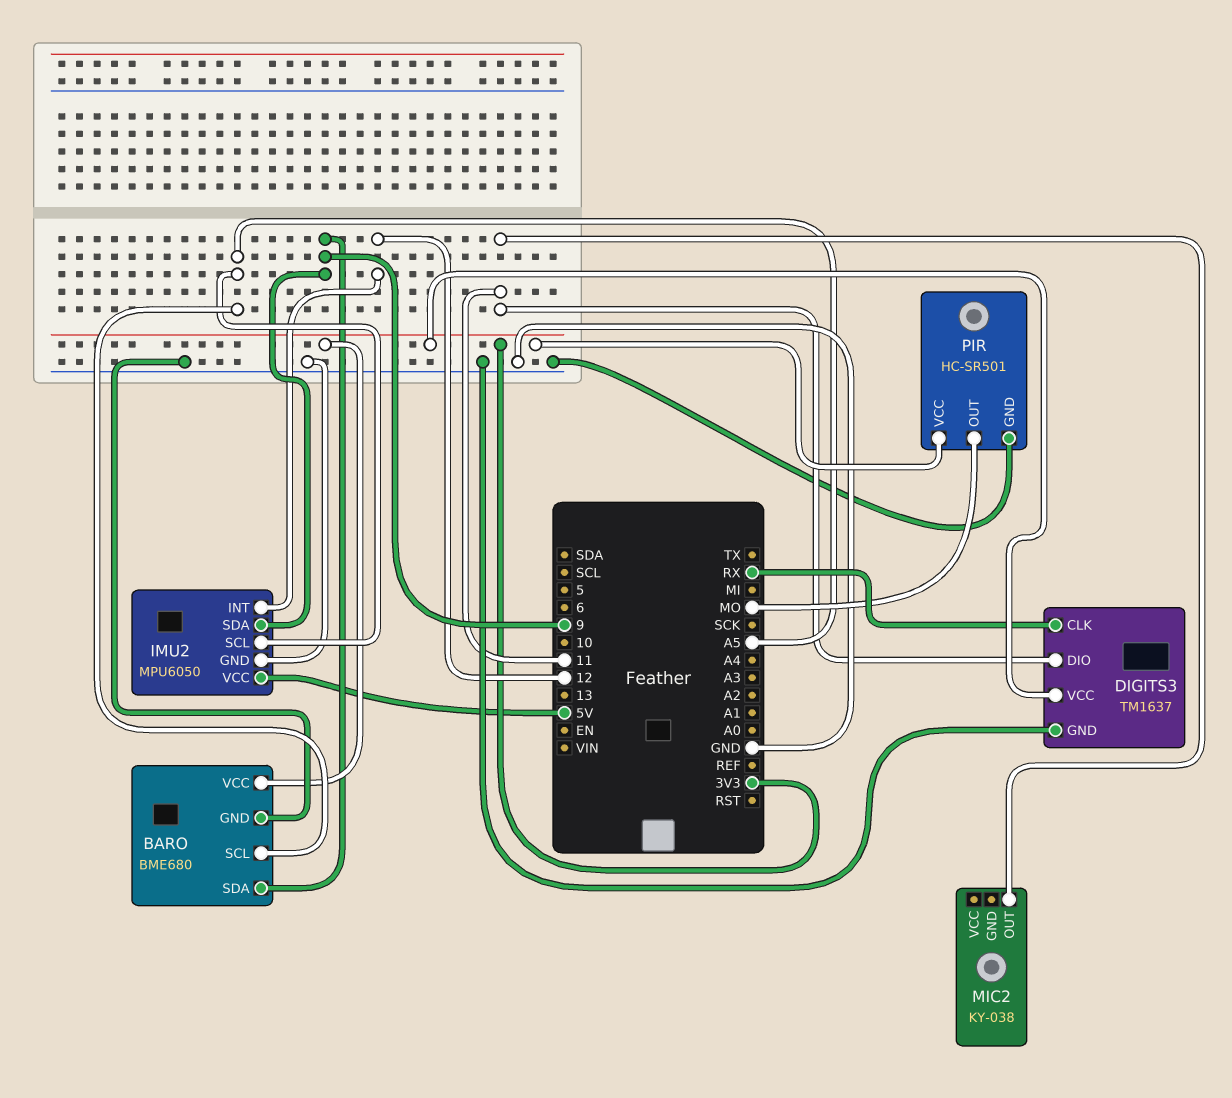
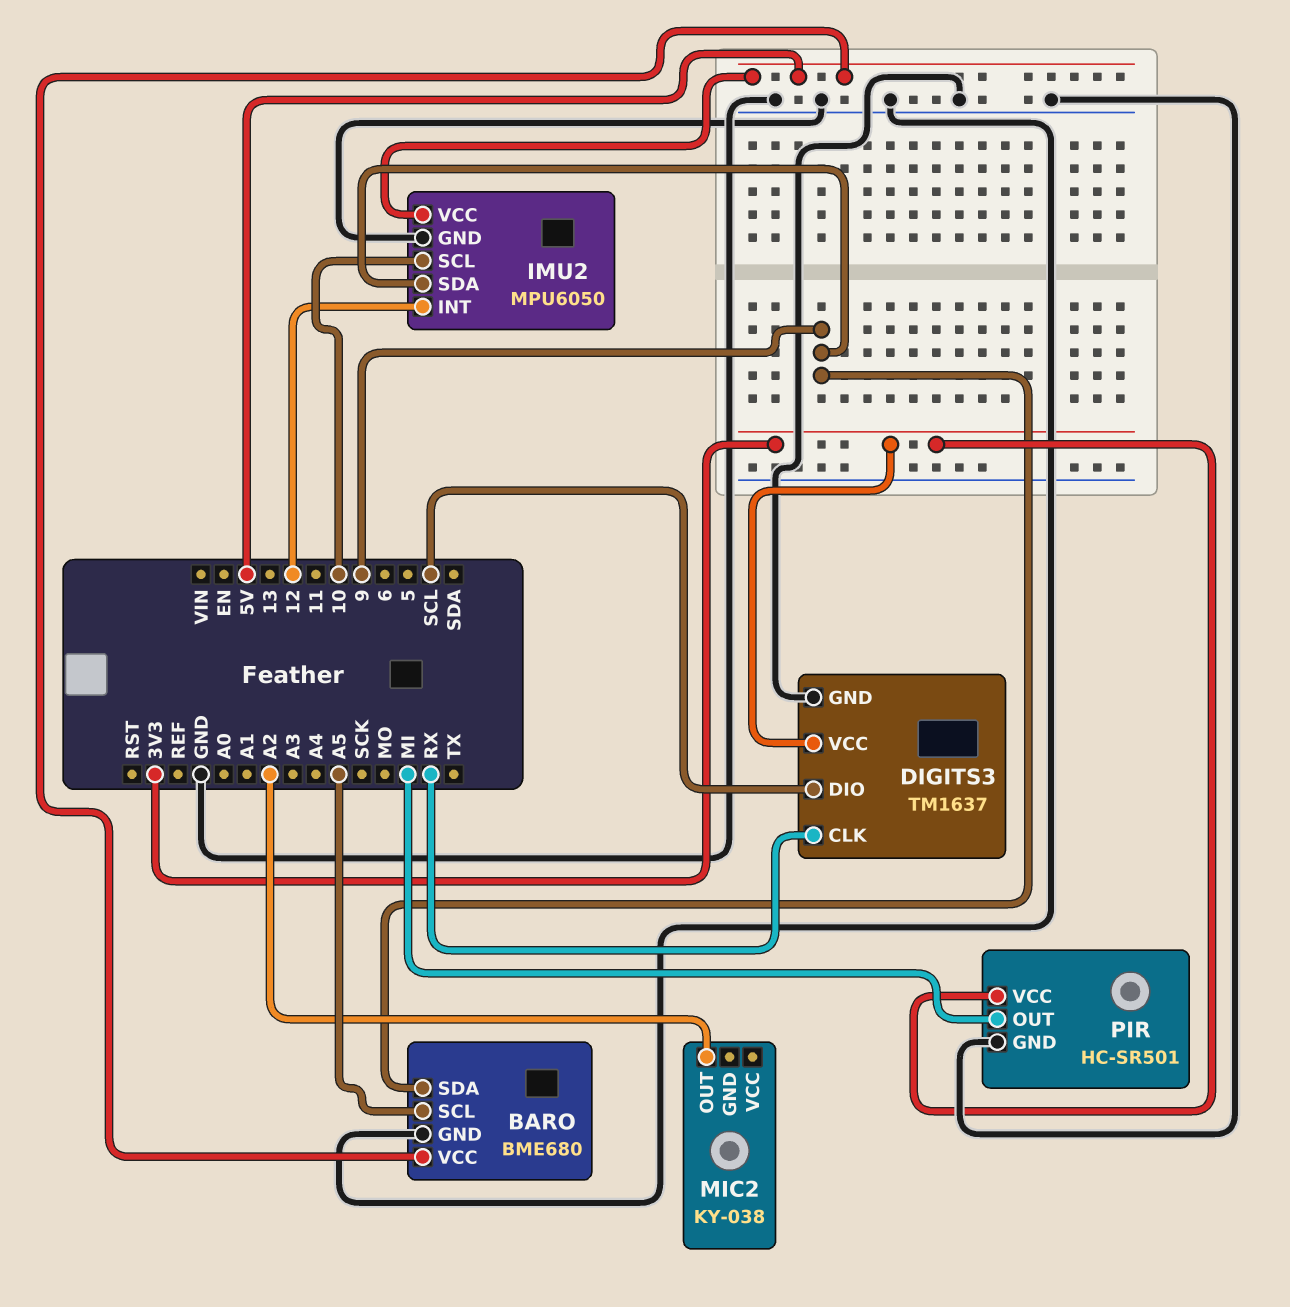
BARO pin VCC: 3V3 -> 5V
DIGITS3 pin DIO: 11 -> SCL
IMU2 pin SCL: A5 -> 10
MIC2 pin OUT: 11 -> A2
PIR pin OUT: MO -> MI

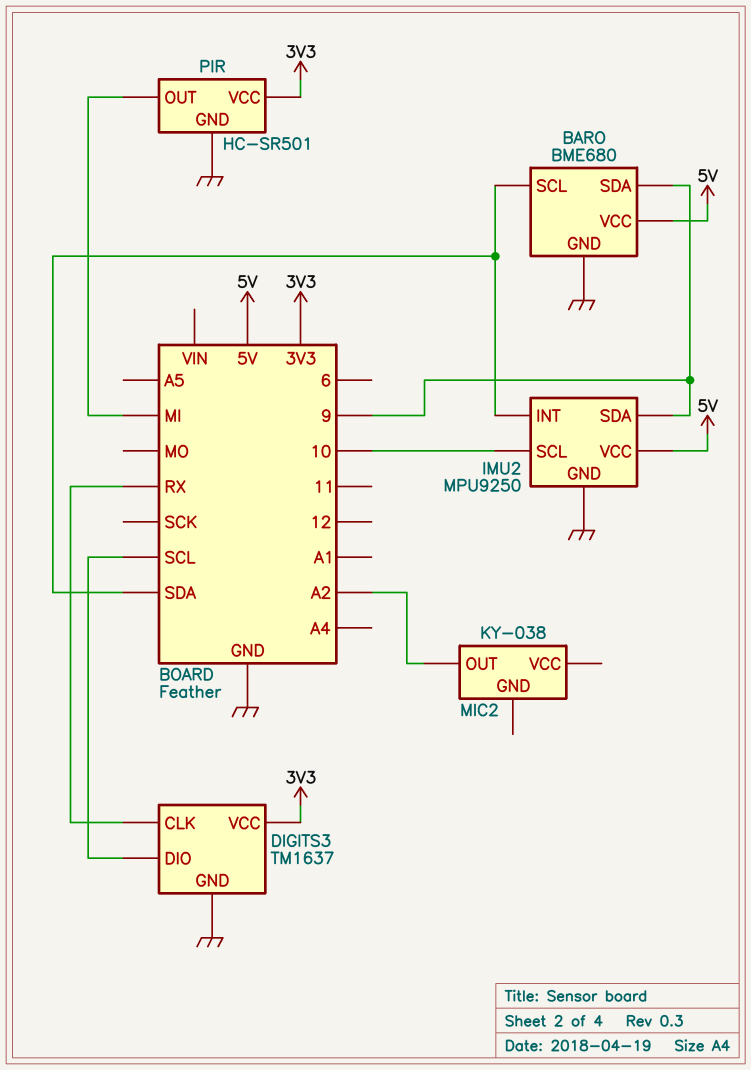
BARO pin SCL: A5 -> SDA
IMU2: MPU6050 -> MPU9250
IMU2 pin INT: 12 -> SDA

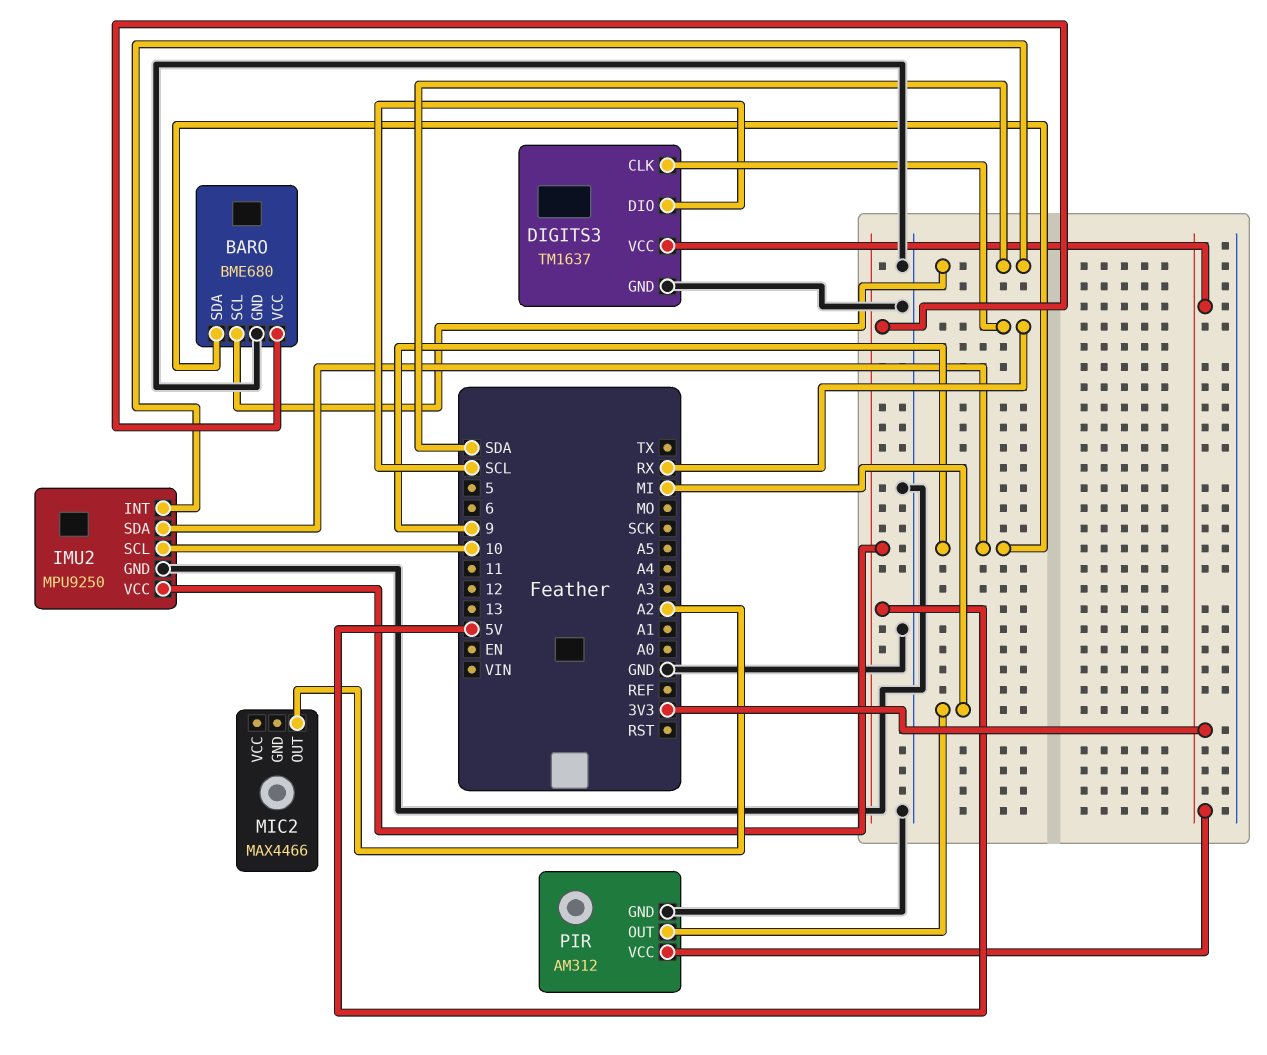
MIC2: KY-038 -> MAX4466
PIR: HC-SR501 -> AM312

